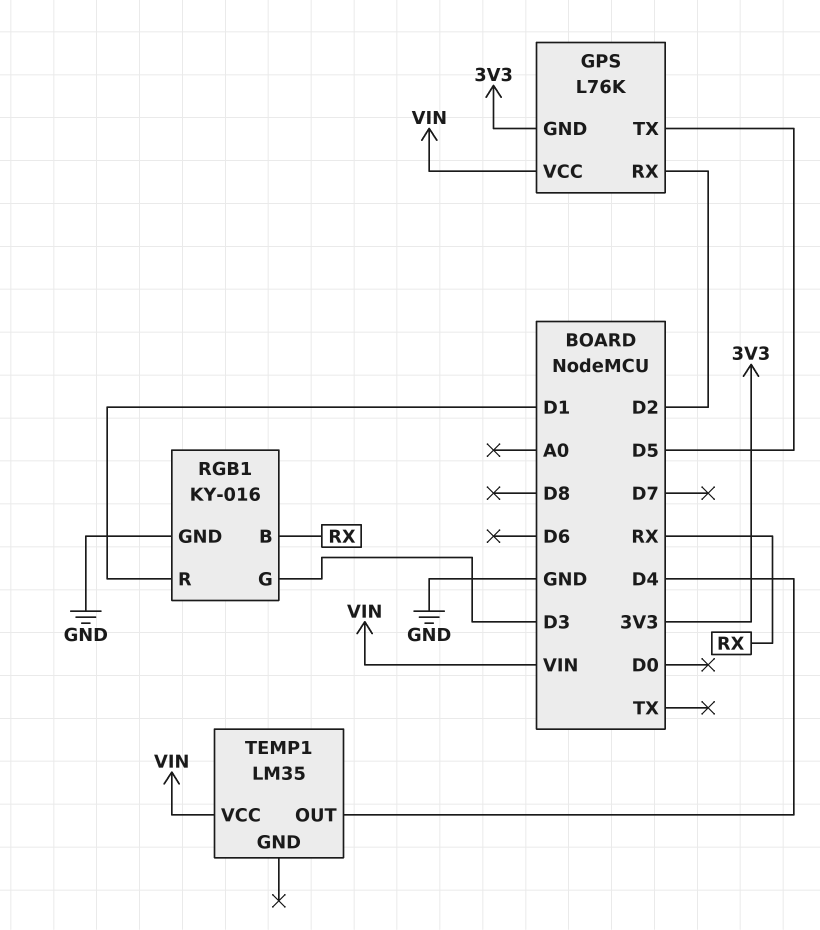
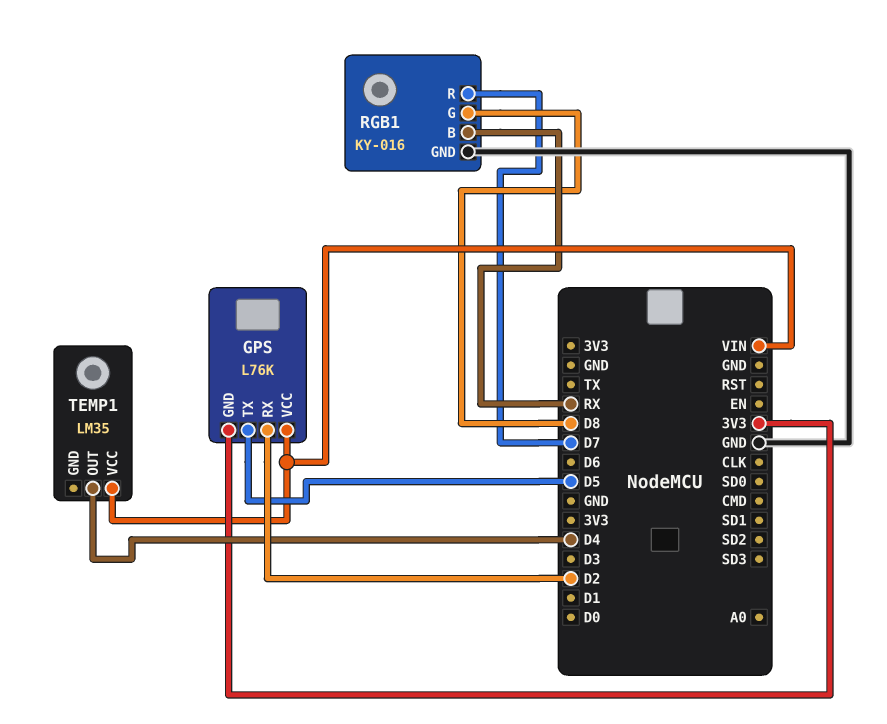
RGB1 pin G: D3 -> D8
RGB1 pin R: D1 -> D7

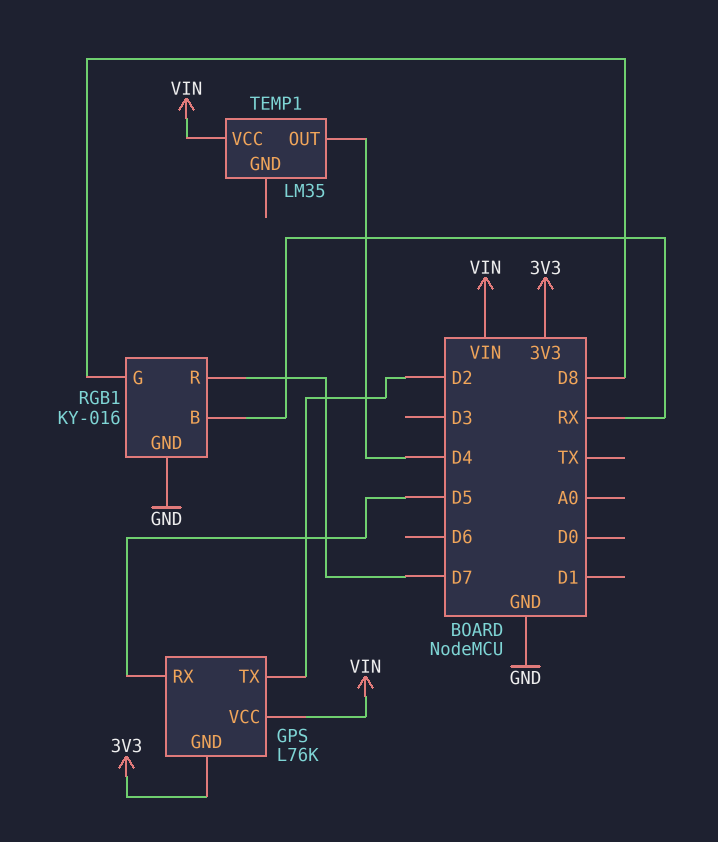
GPS pin RX: D2 -> D5
GPS pin TX: D5 -> D2

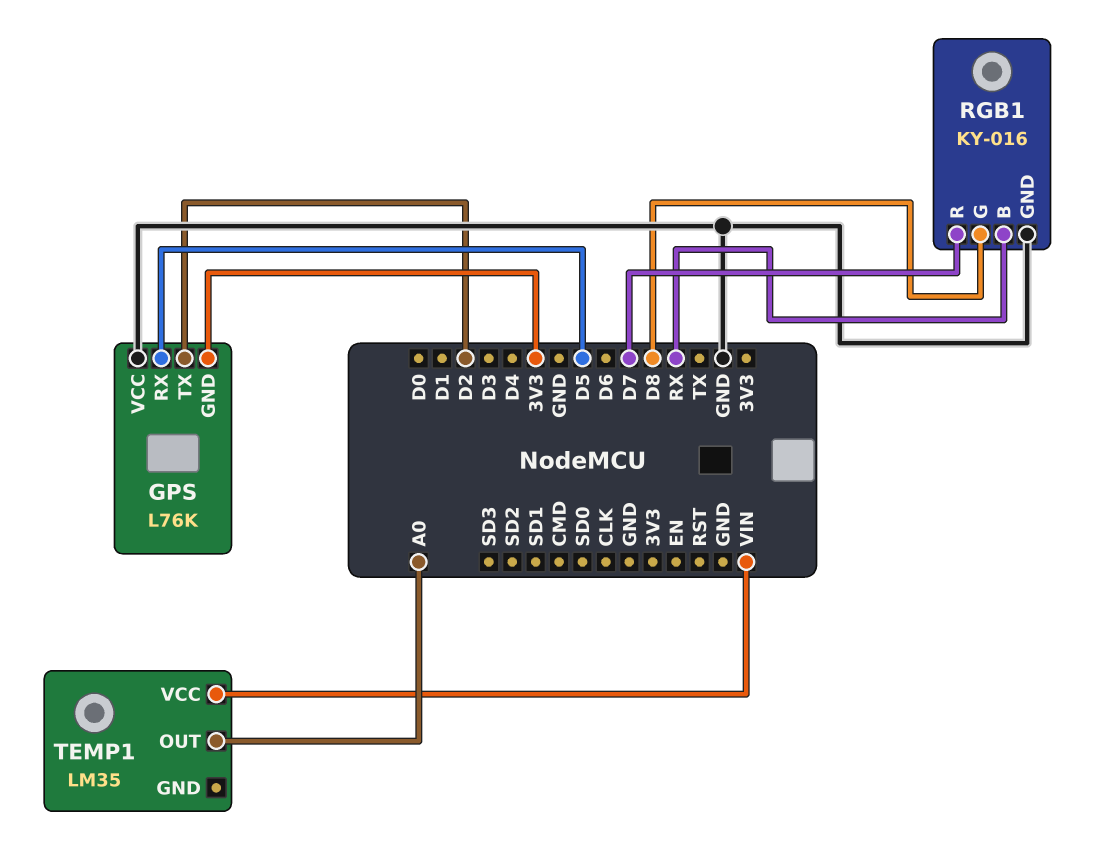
GPS pin VCC: VIN -> GND
TEMP1 pin OUT: D4 -> A0

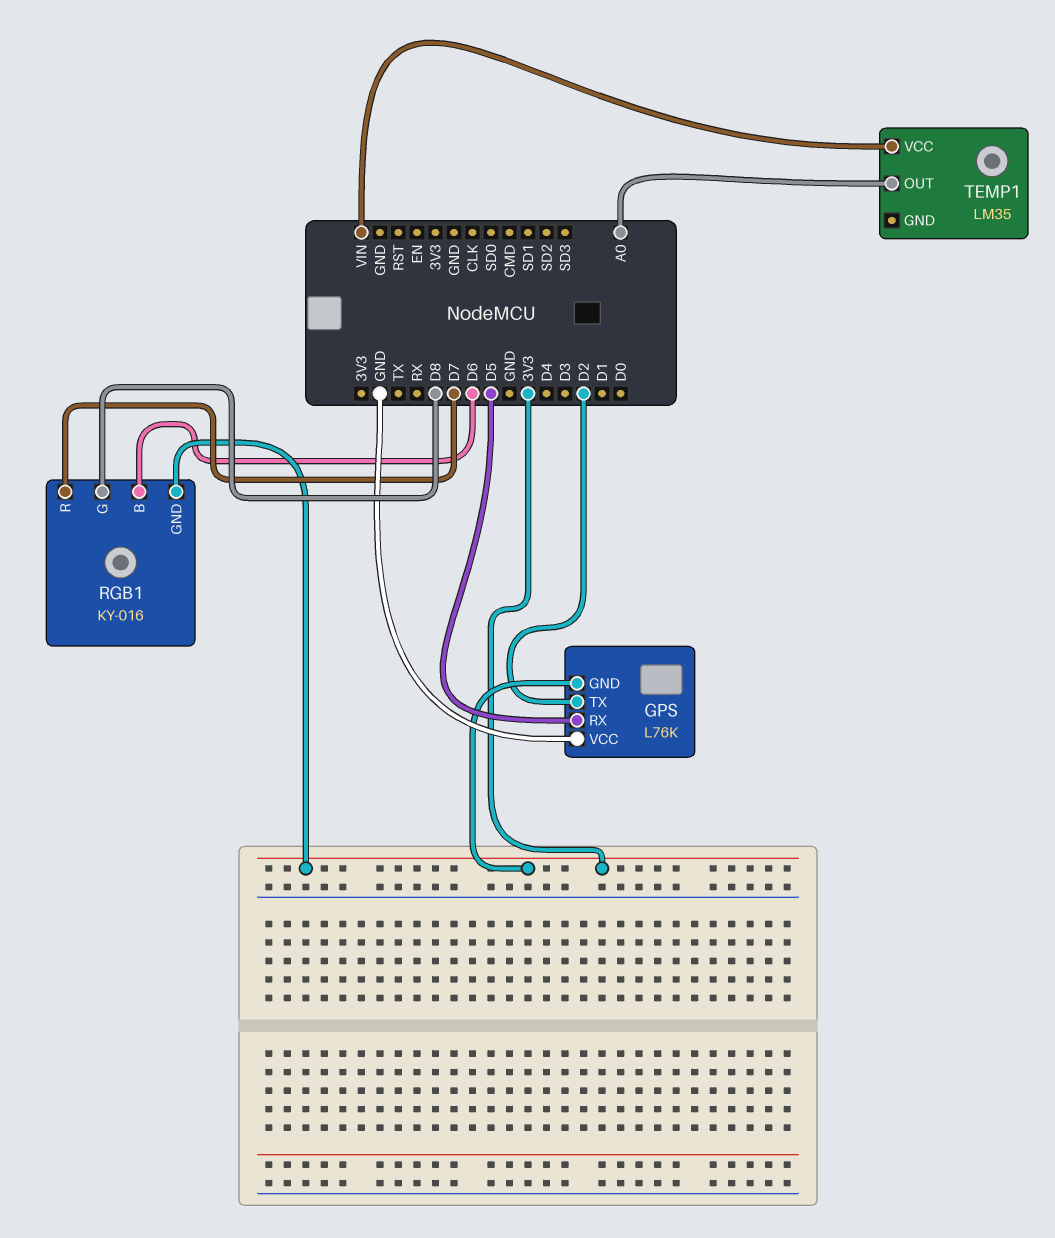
RGB1 pin B: RX -> D6
RGB1 pin GND: GND -> 3V3

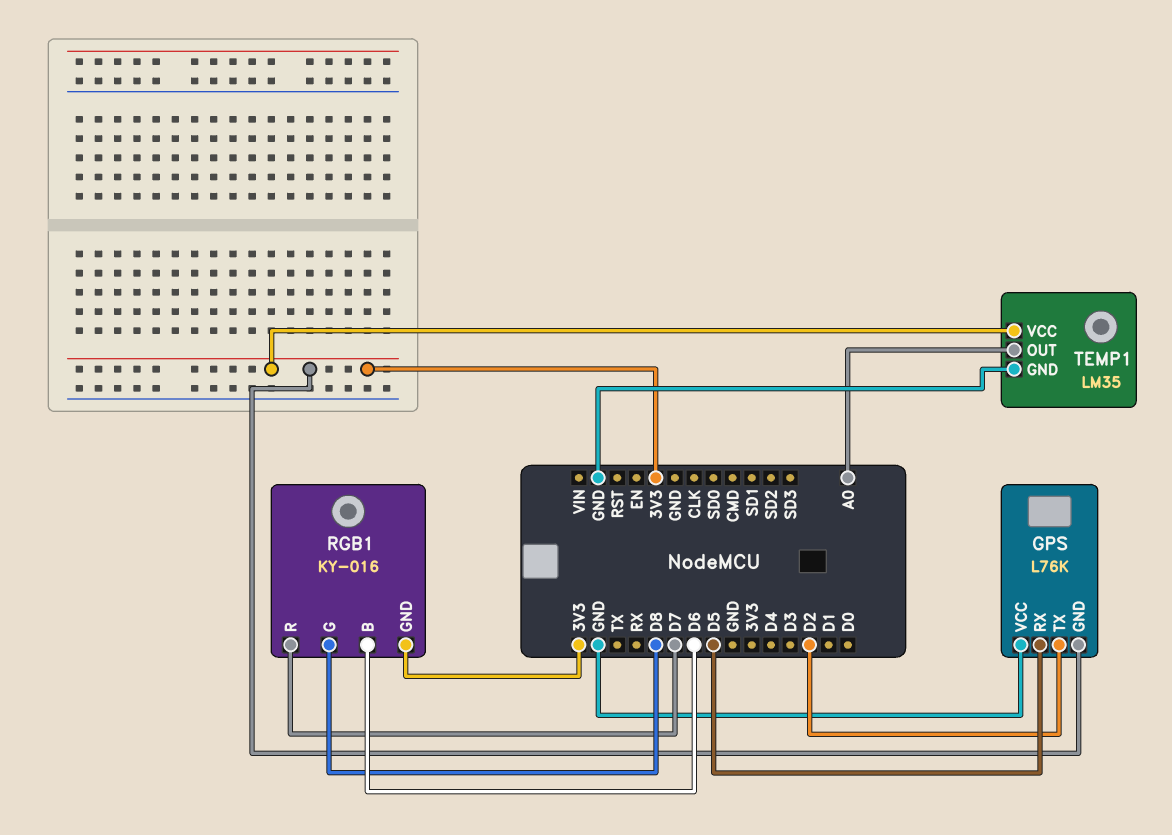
TEMP1 pin GND: none -> GND
TEMP1 pin VCC: VIN -> 3V3

